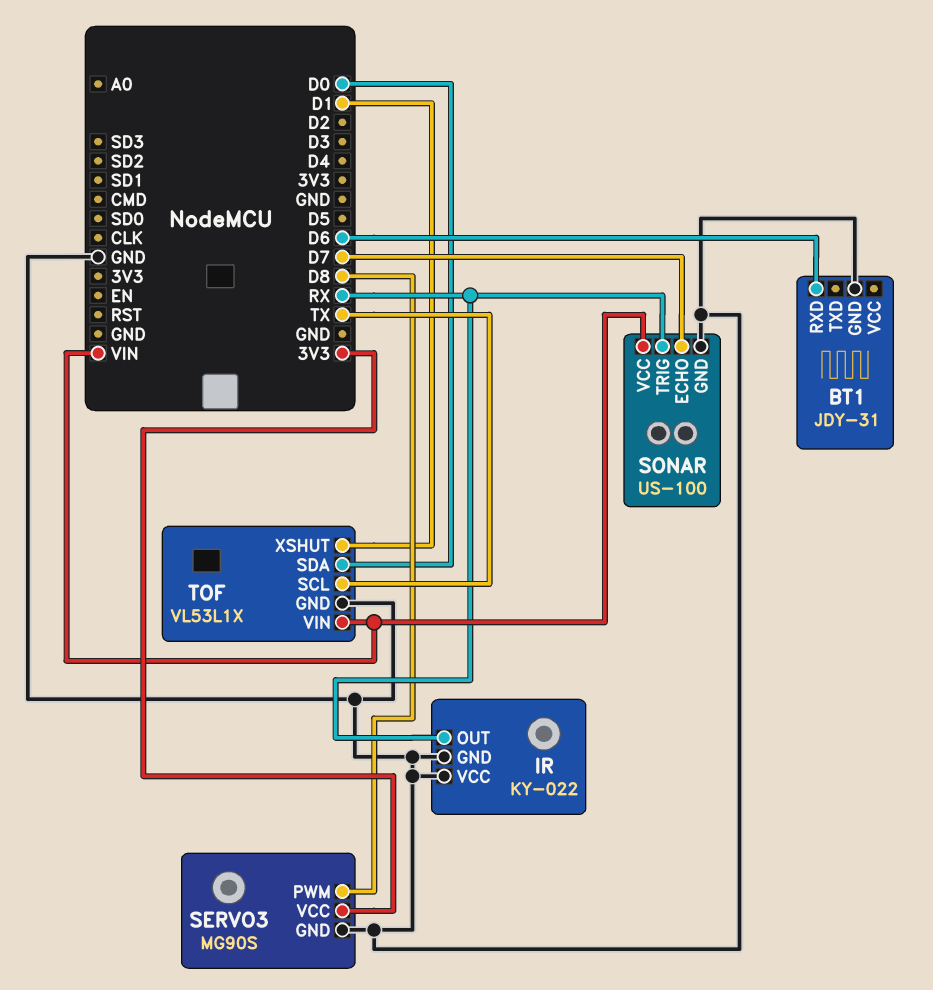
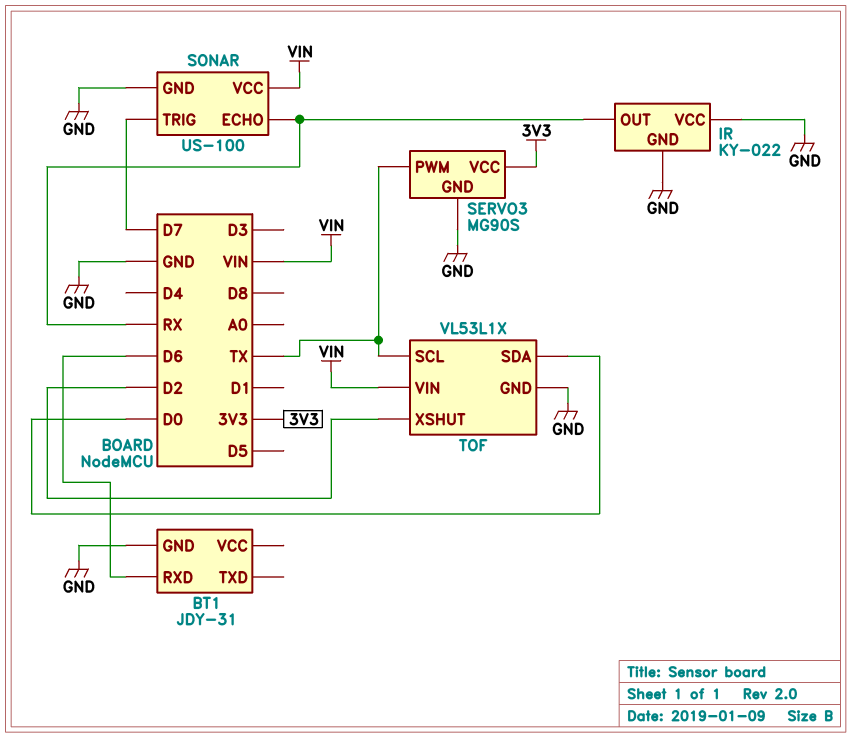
SERVO3 pin PWM: D8 -> TX
SONAR pin ECHO: D7 -> RX
SONAR pin TRIG: RX -> D7
TOF pin XSHUT: D1 -> D2

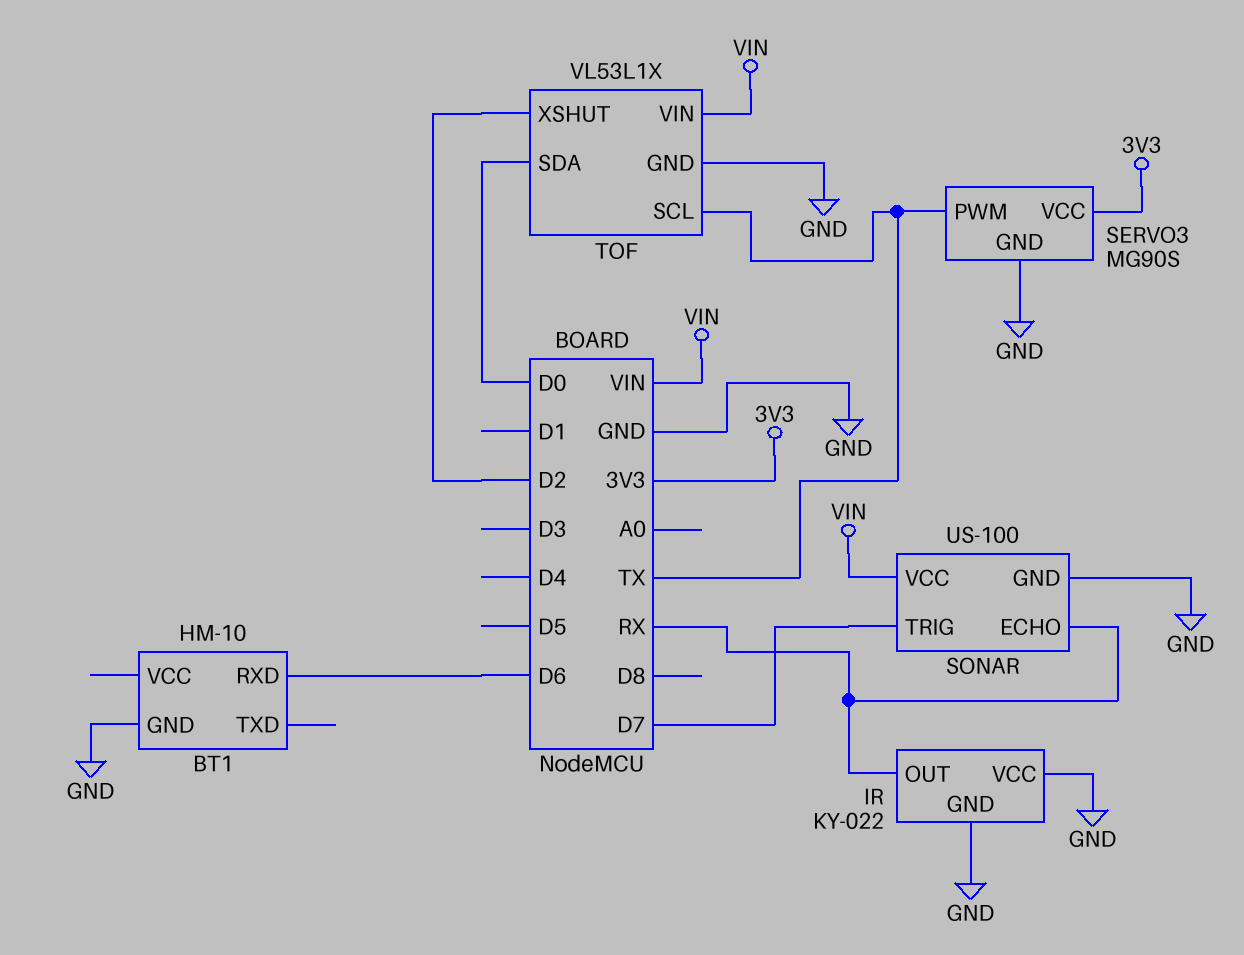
BT1: JDY-31 -> HM-10

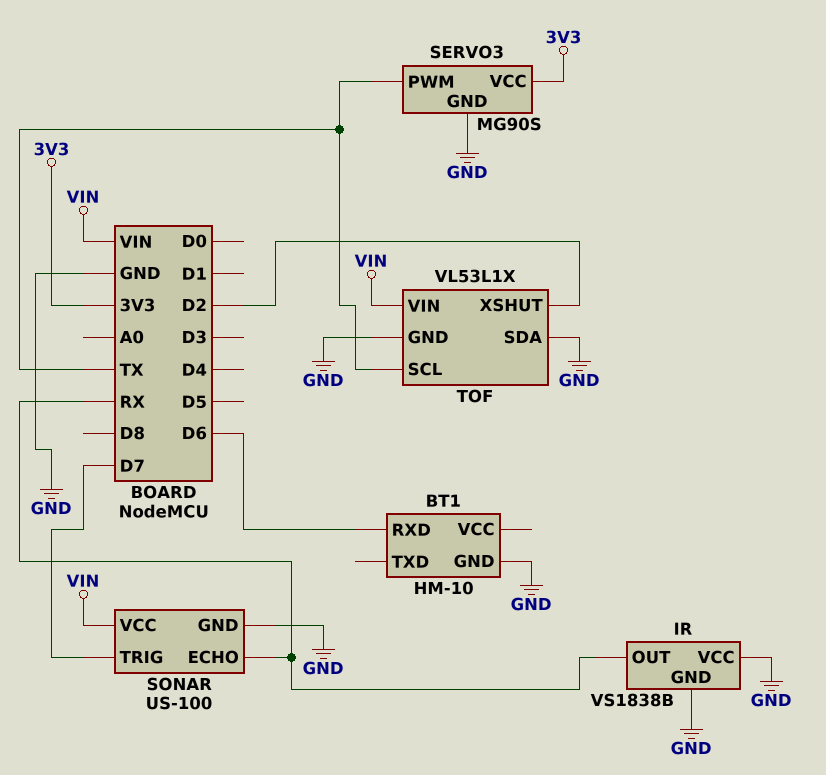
IR: KY-022 -> VS1838B
TOF pin SDA: D0 -> GND

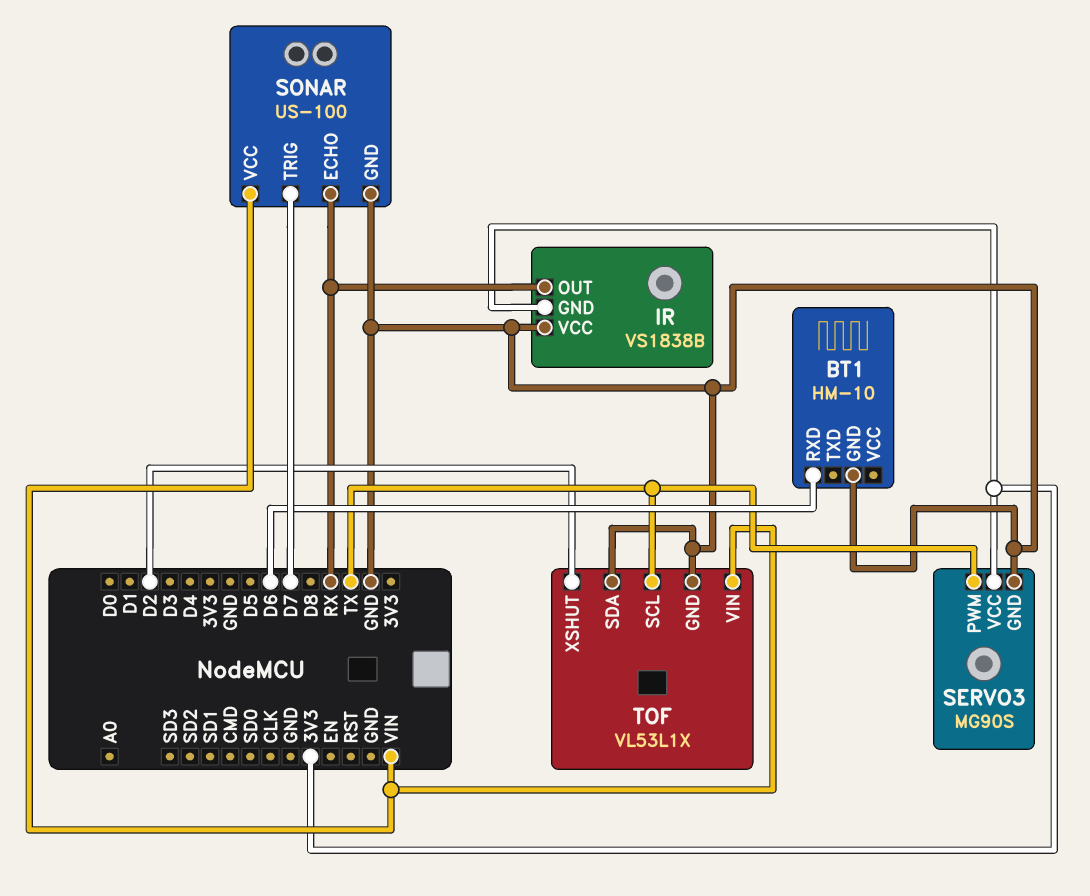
IR pin GND: GND -> 3V3

